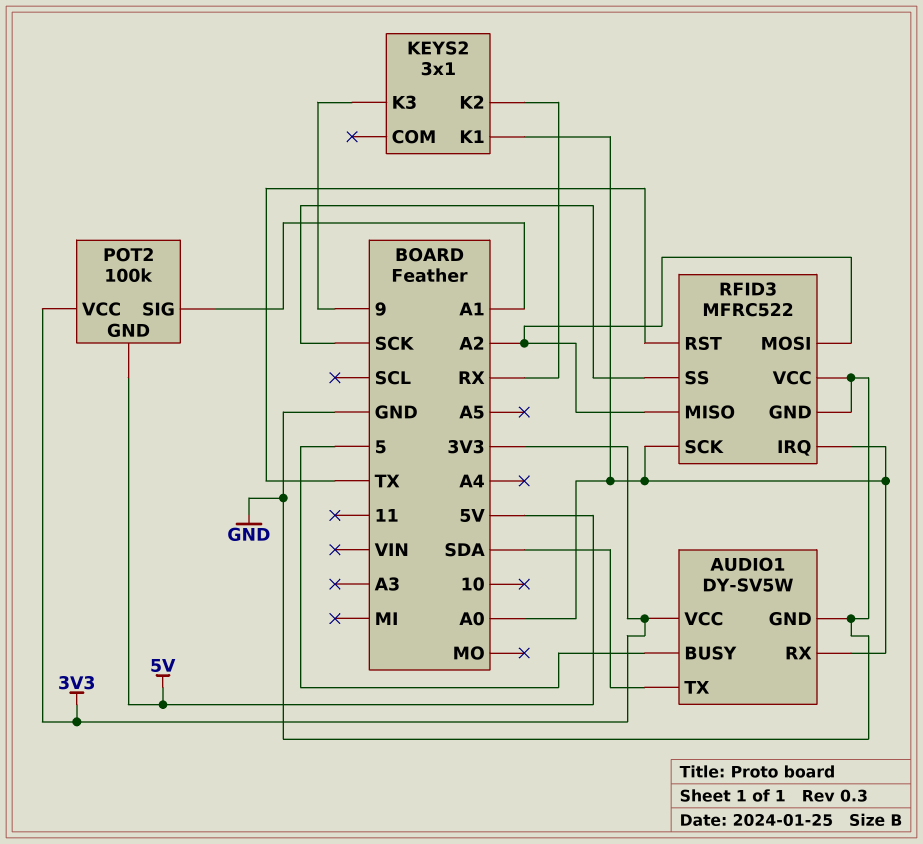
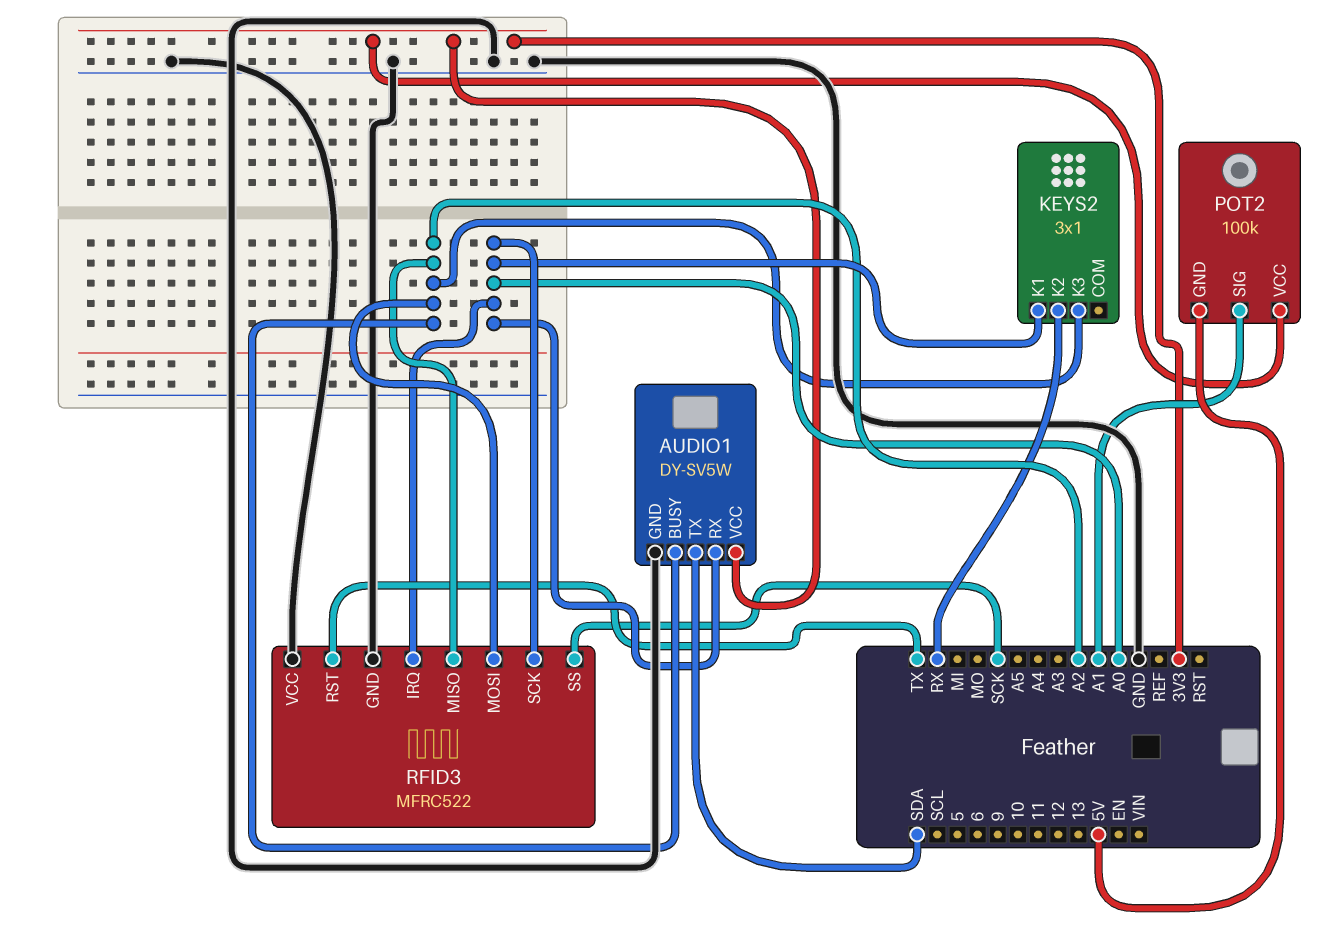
AUDIO1 pin BUSY: 5 -> A2
KEYS2 pin K3: 9 -> A2

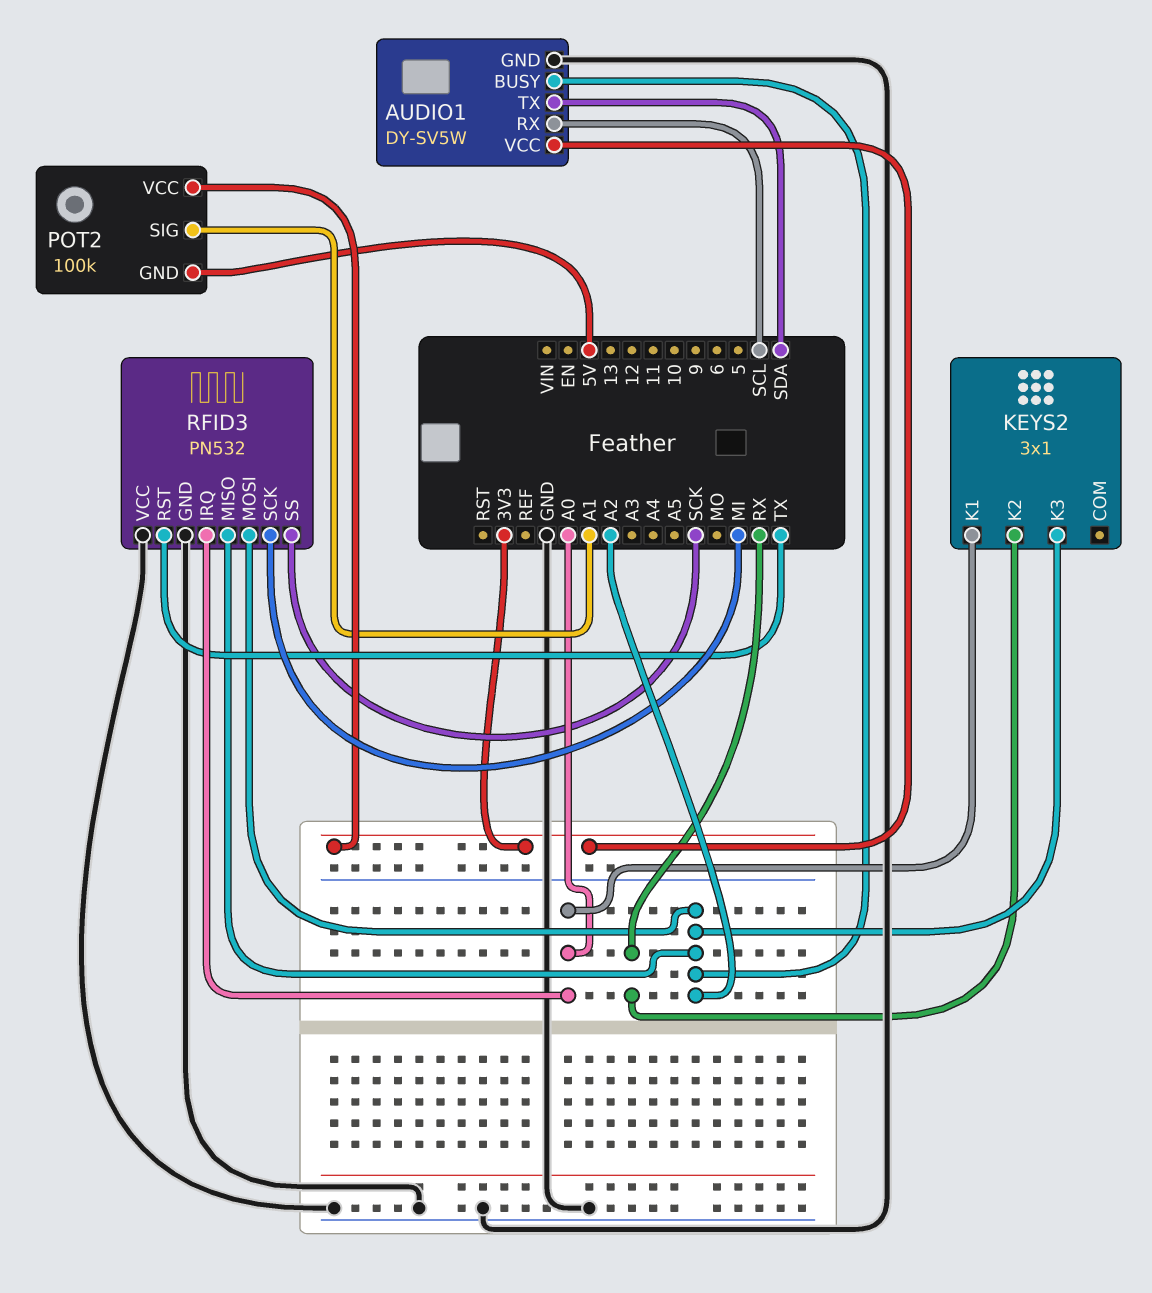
AUDIO1 pin RX: A0 -> SCL
RFID3: MFRC522 -> PN532
RFID3 pin SCK: A0 -> MI

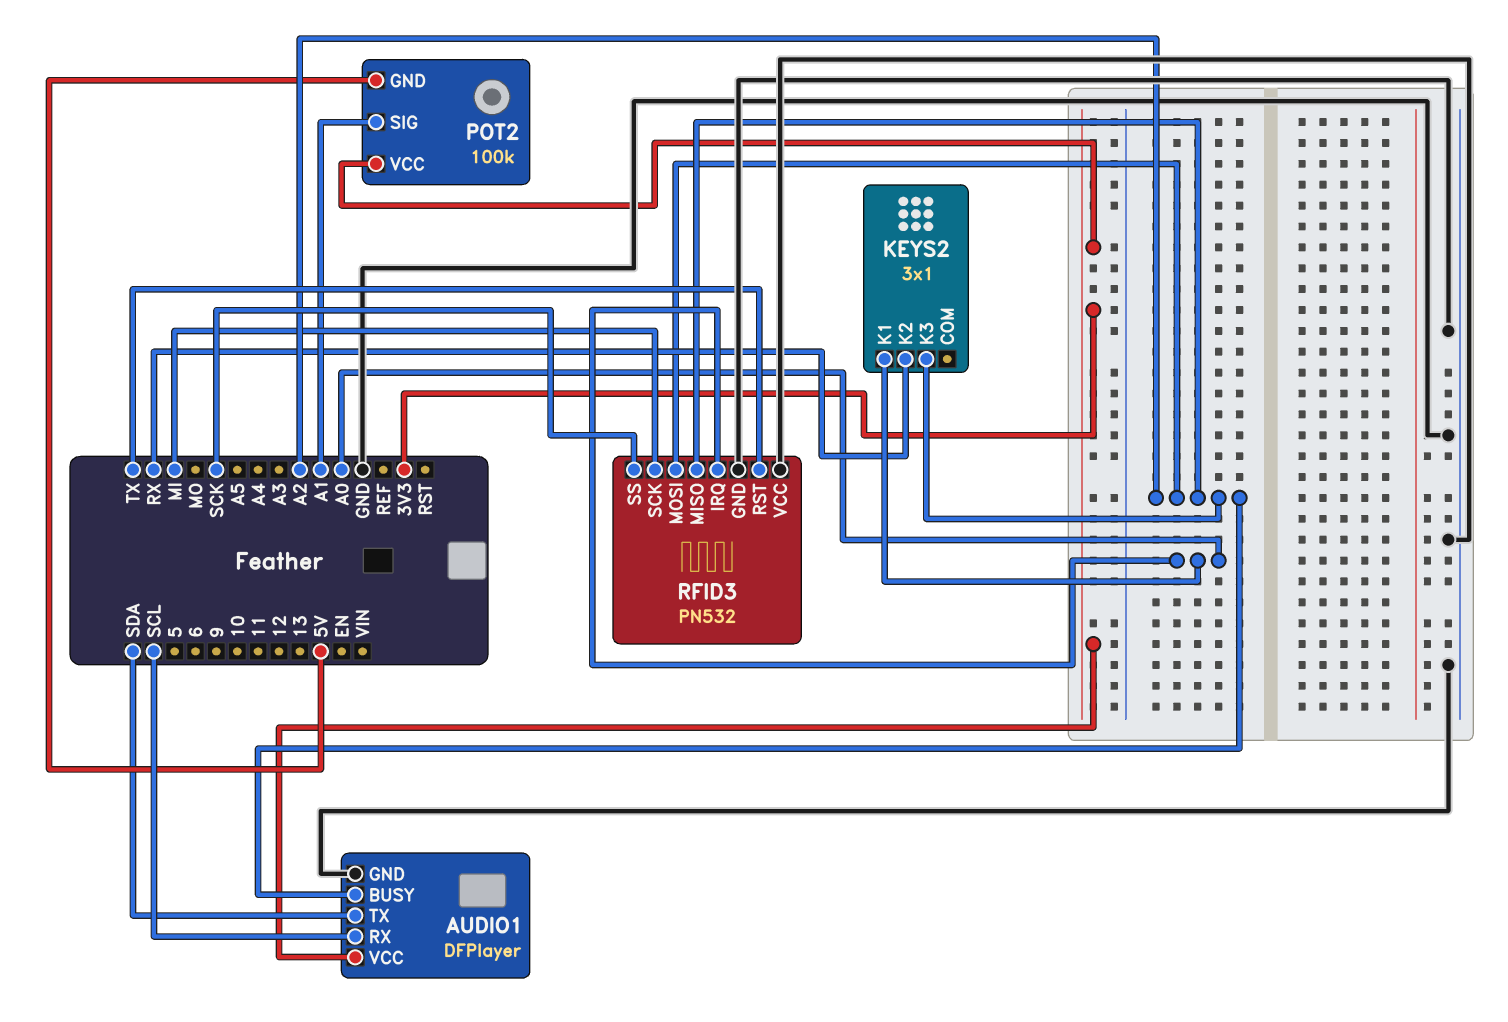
AUDIO1: DY-SV5W -> DFPlayer

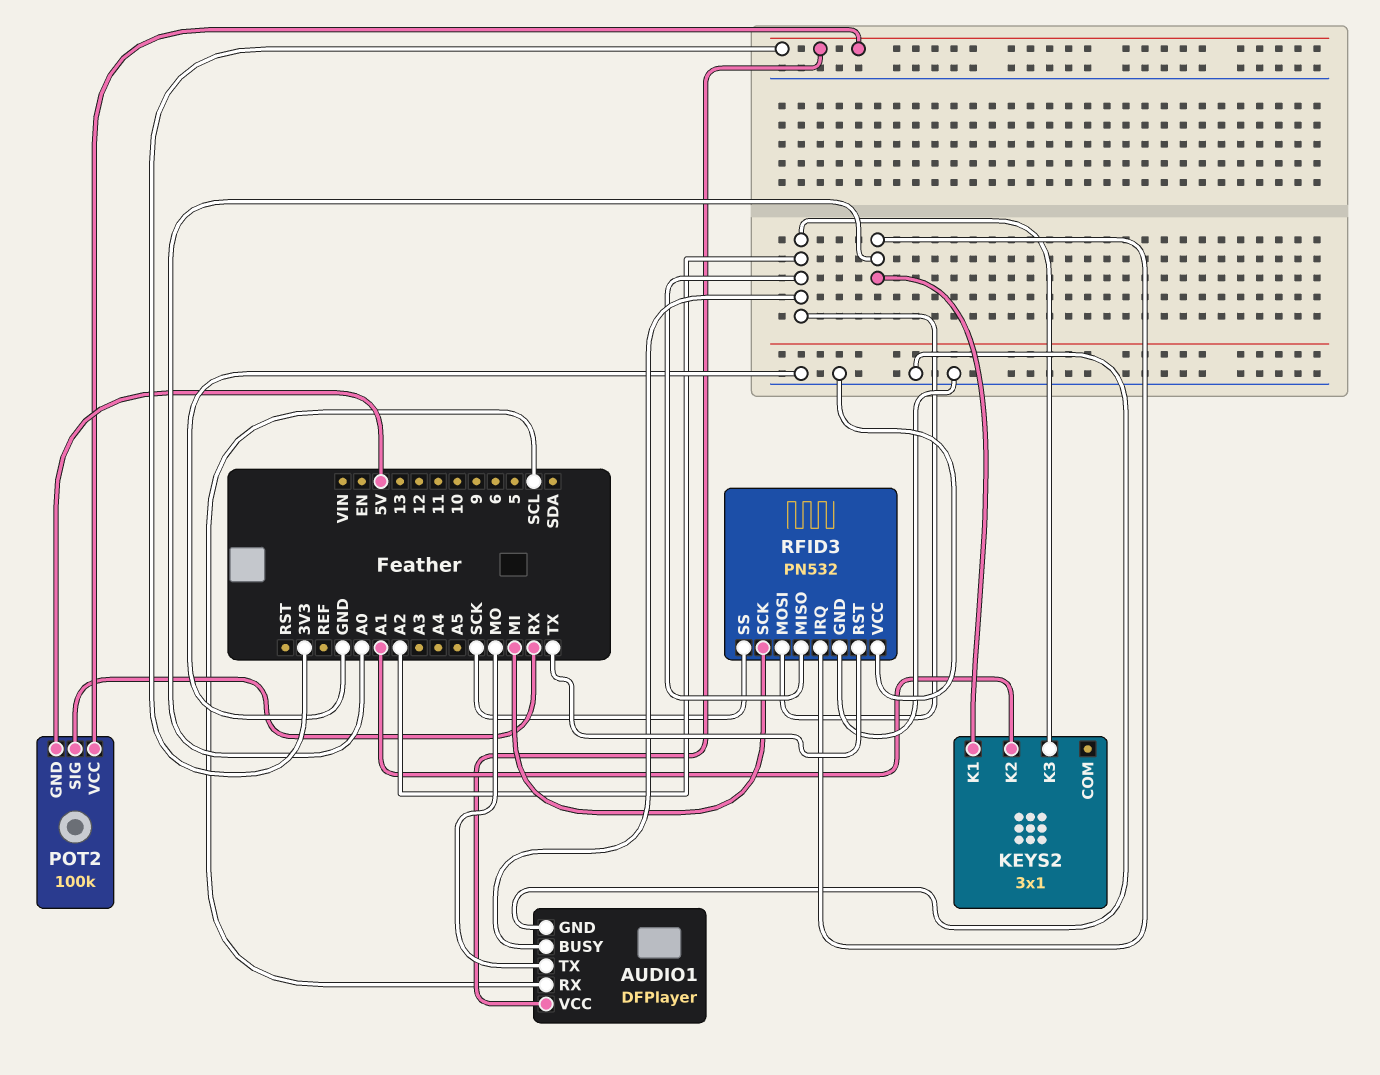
AUDIO1 pin TX: SDA -> MO
KEYS2 pin K2: RX -> A1
POT2 pin SIG: A1 -> RX

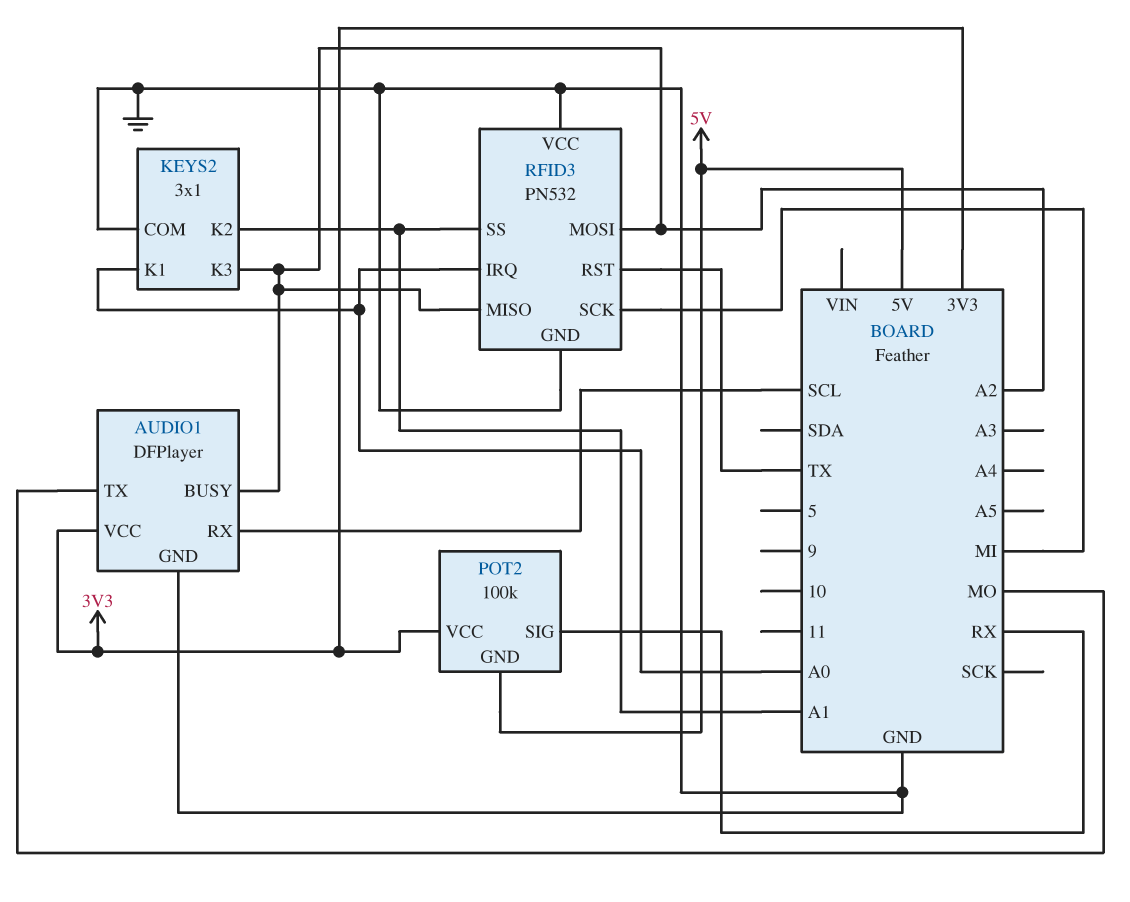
KEYS2 pin COM: none -> GND
RFID3 pin SS: SCK -> A1

